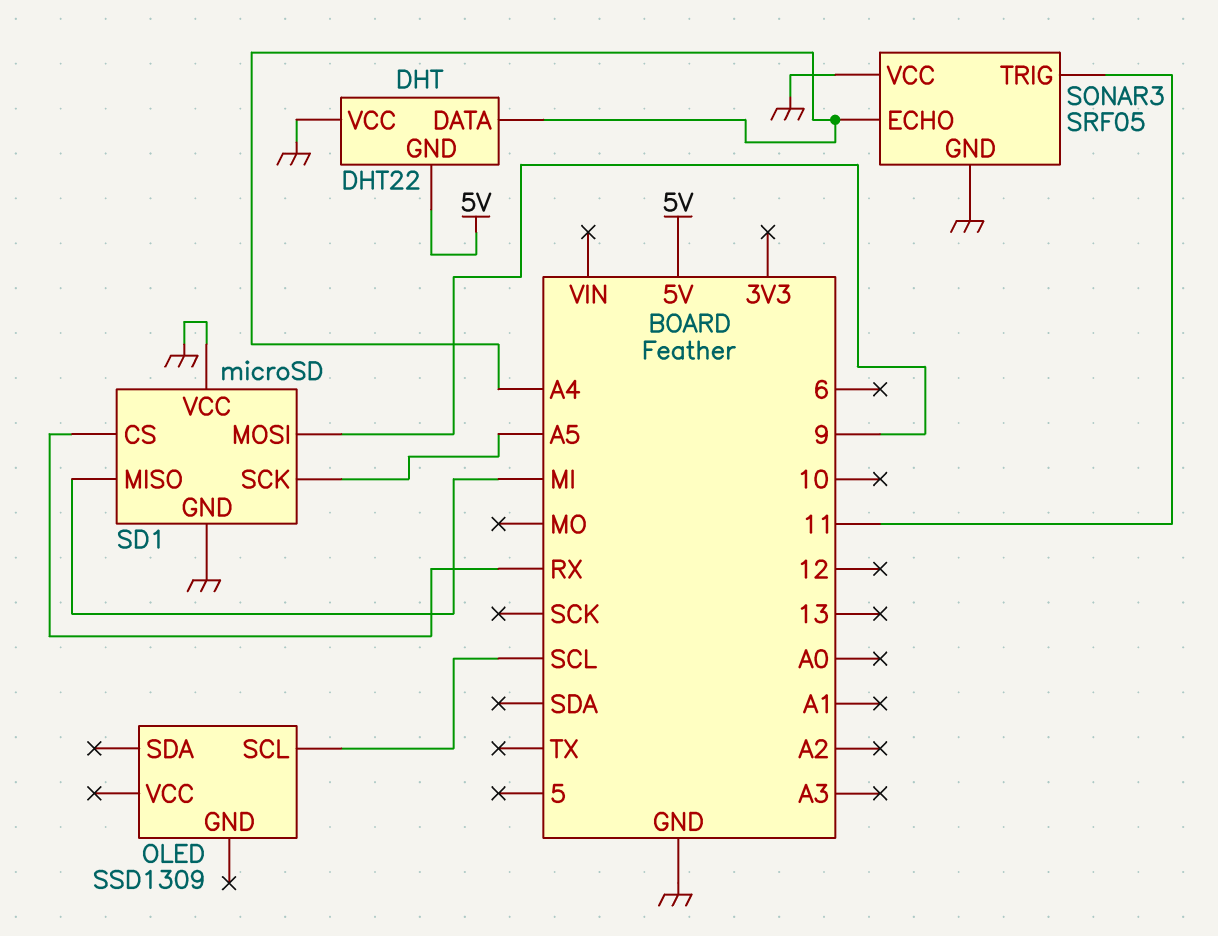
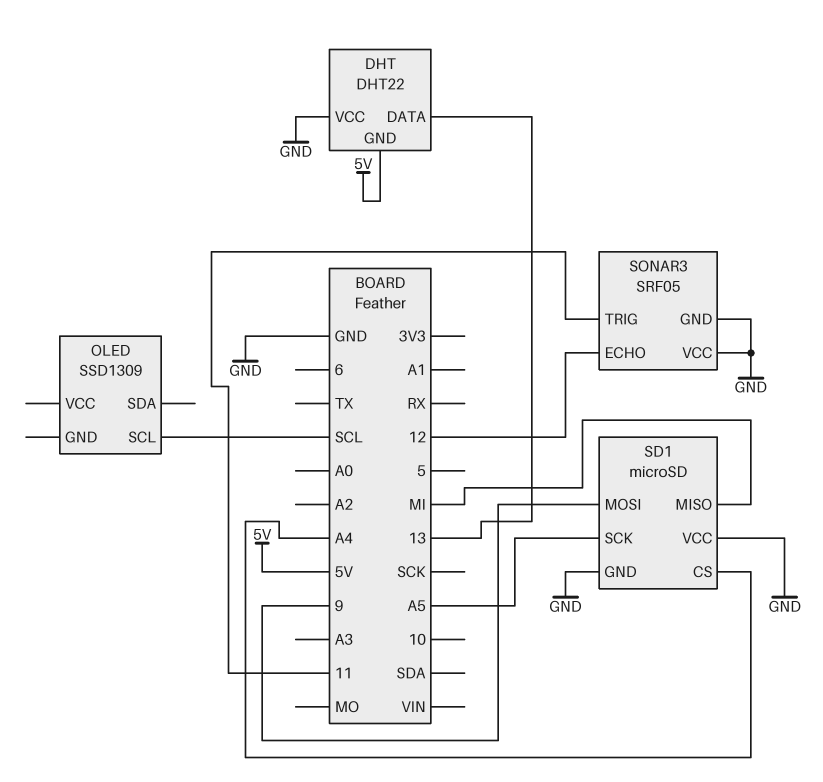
DHT pin DATA: A4 -> 13
SD1 pin CS: RX -> A4
SONAR3 pin ECHO: A4 -> 12

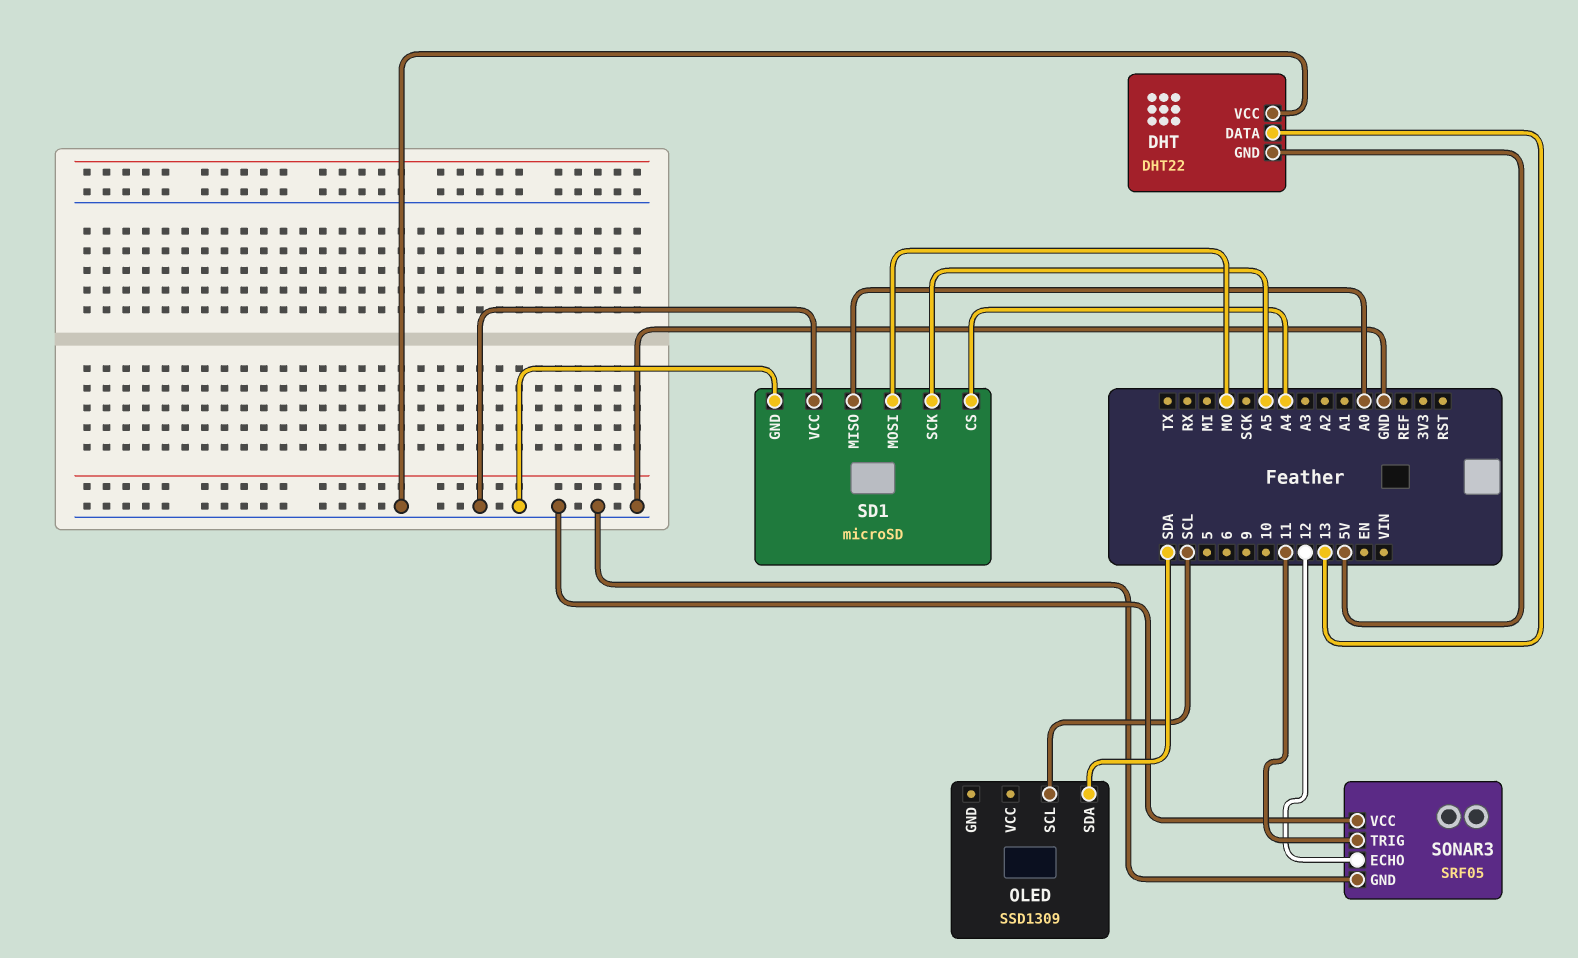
OLED pin SDA: none -> SDA
SD1 pin MISO: MI -> A0
SD1 pin MOSI: 9 -> MO

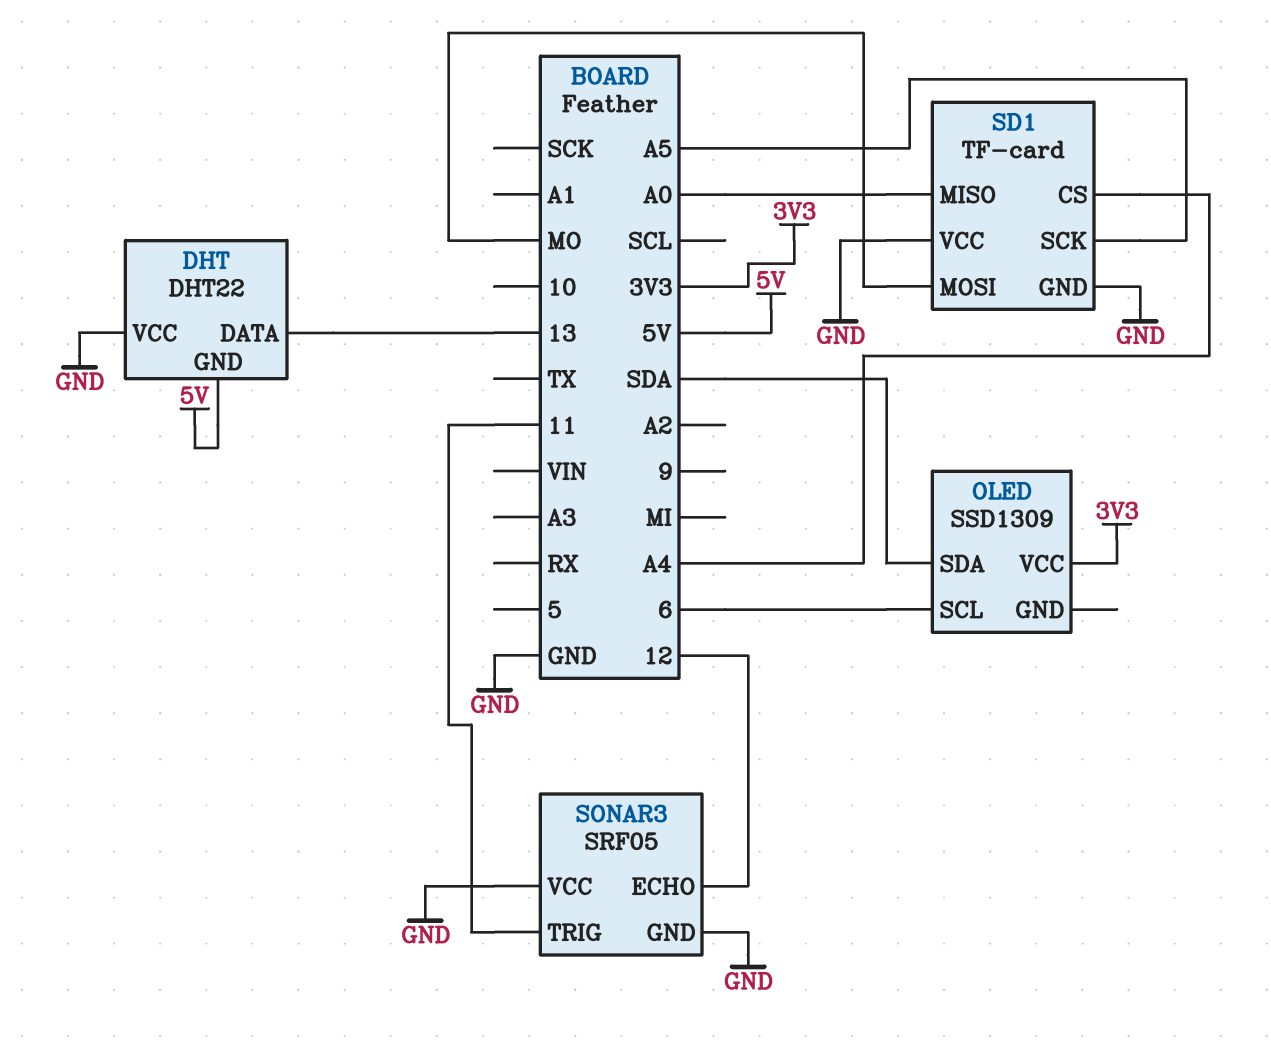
OLED pin SCL: SCL -> 6
OLED pin VCC: none -> 3V3
SD1: microSD -> TF-card

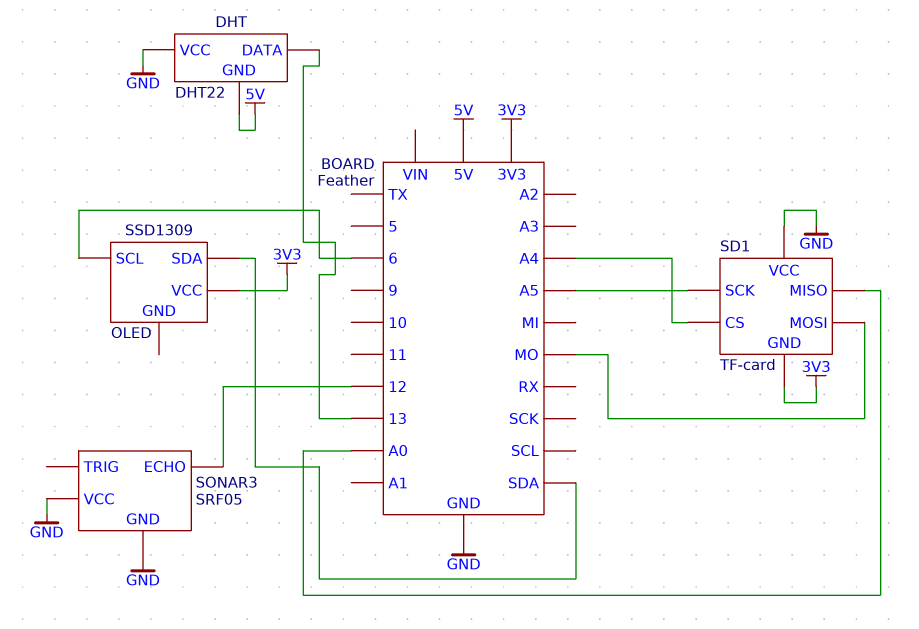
SD1 pin GND: GND -> 3V3
SONAR3 pin TRIG: 11 -> none

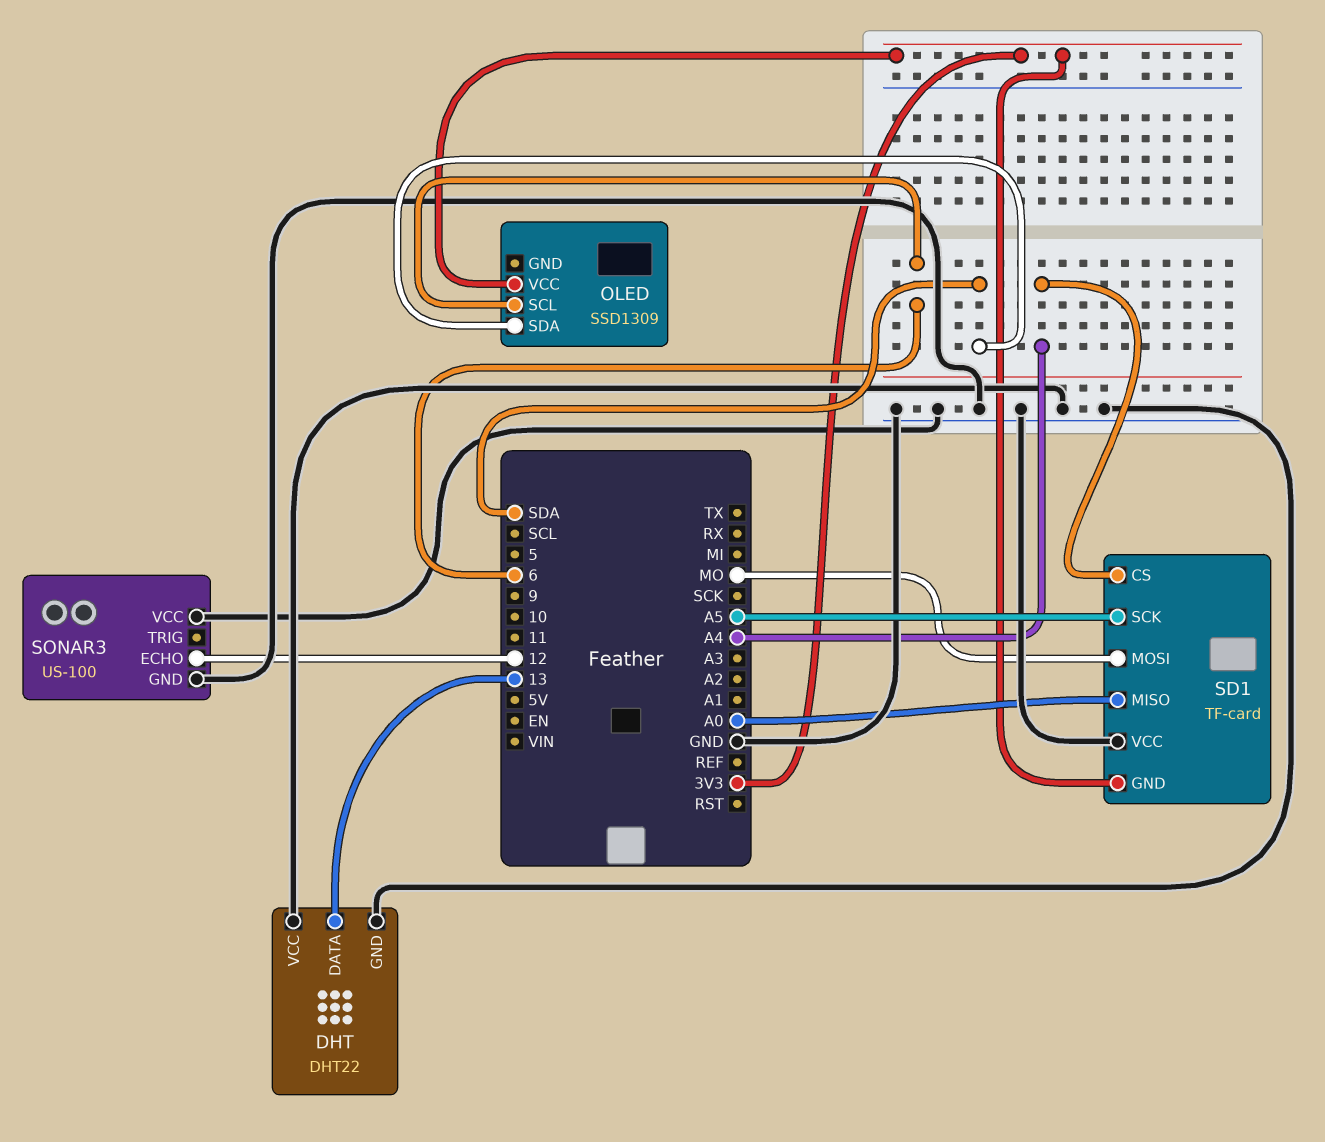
DHT pin GND: 5V -> GND
SONAR3: SRF05 -> US-100

